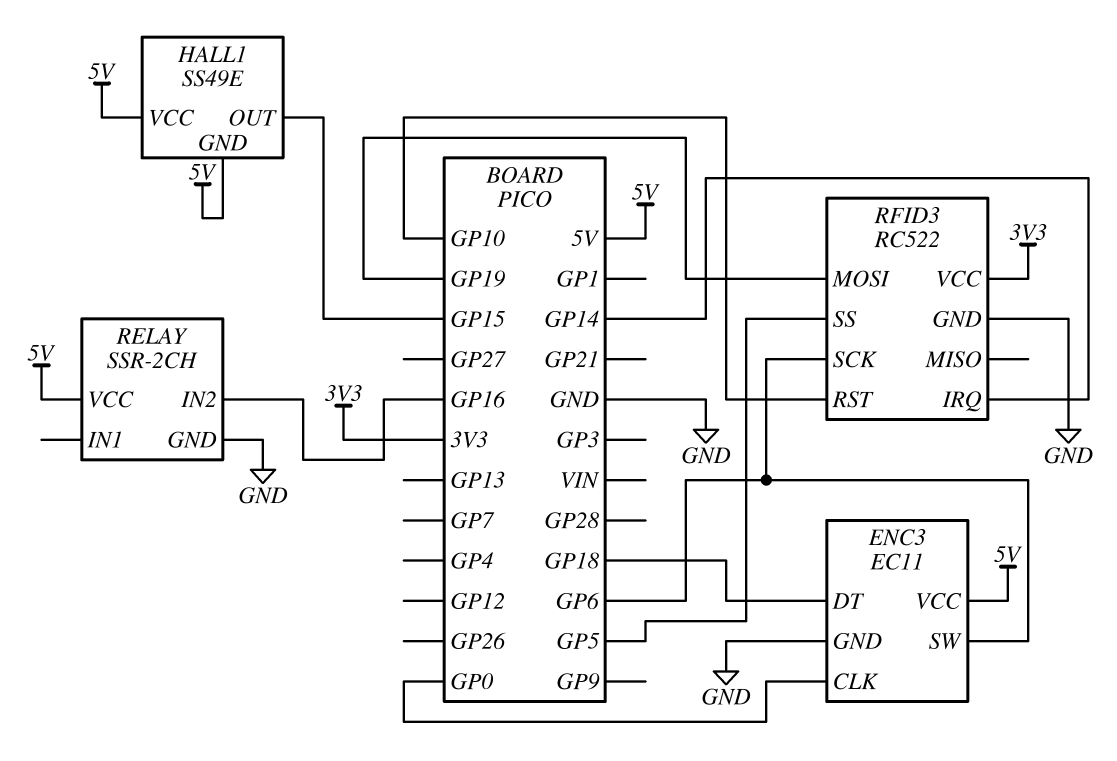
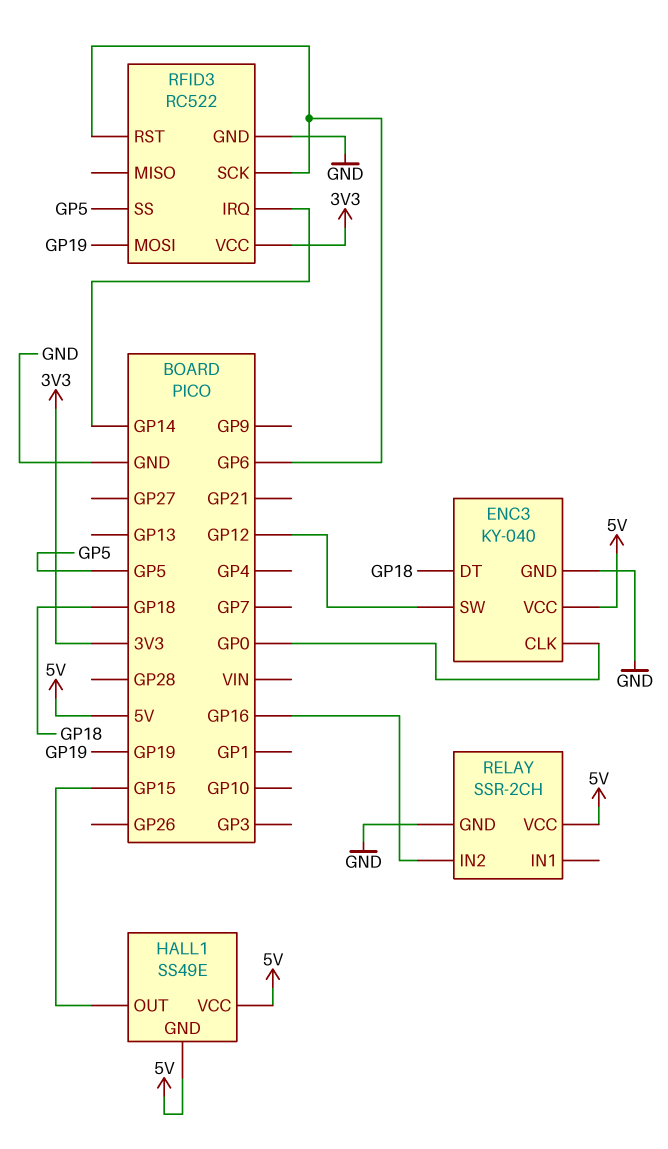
ENC3: EC11 -> KY-040
ENC3 pin SW: GP6 -> GP12
RFID3 pin RST: GP10 -> GP6

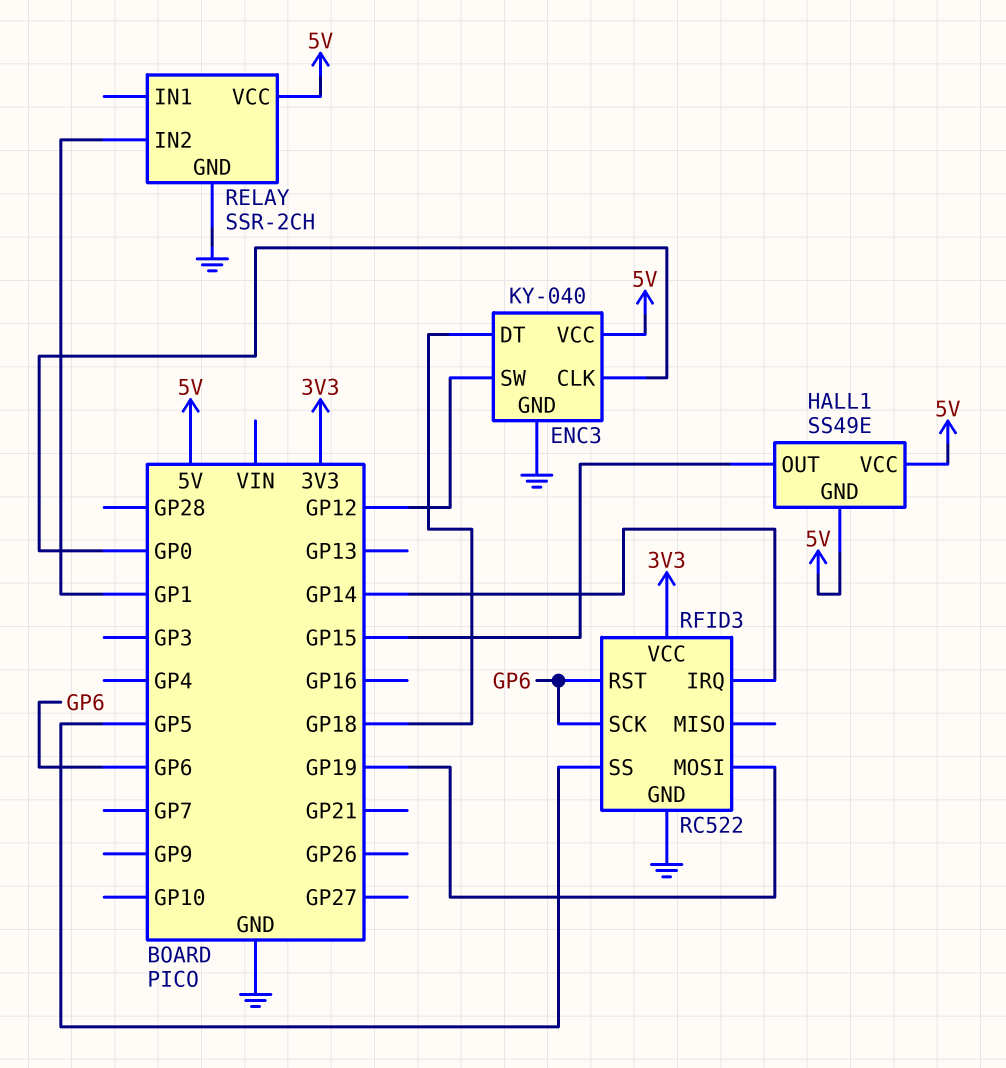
RELAY pin IN2: GP16 -> GP1

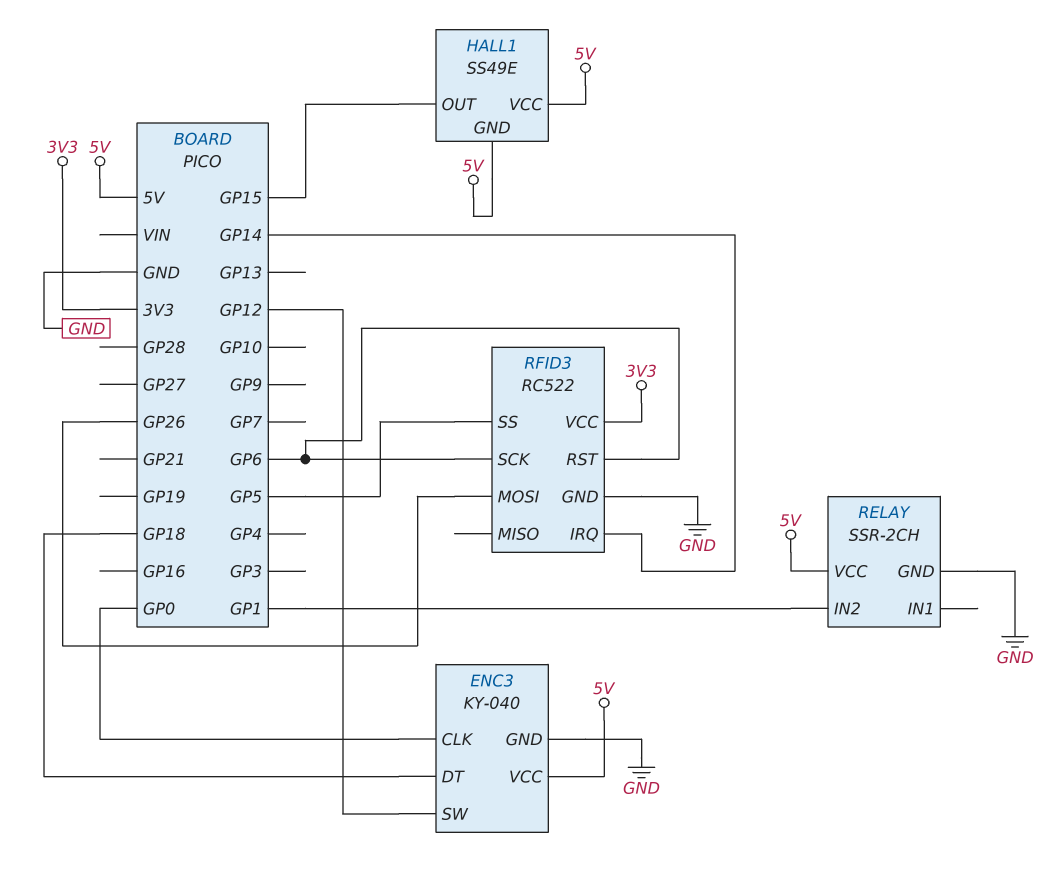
RFID3 pin MOSI: GP19 -> GP26

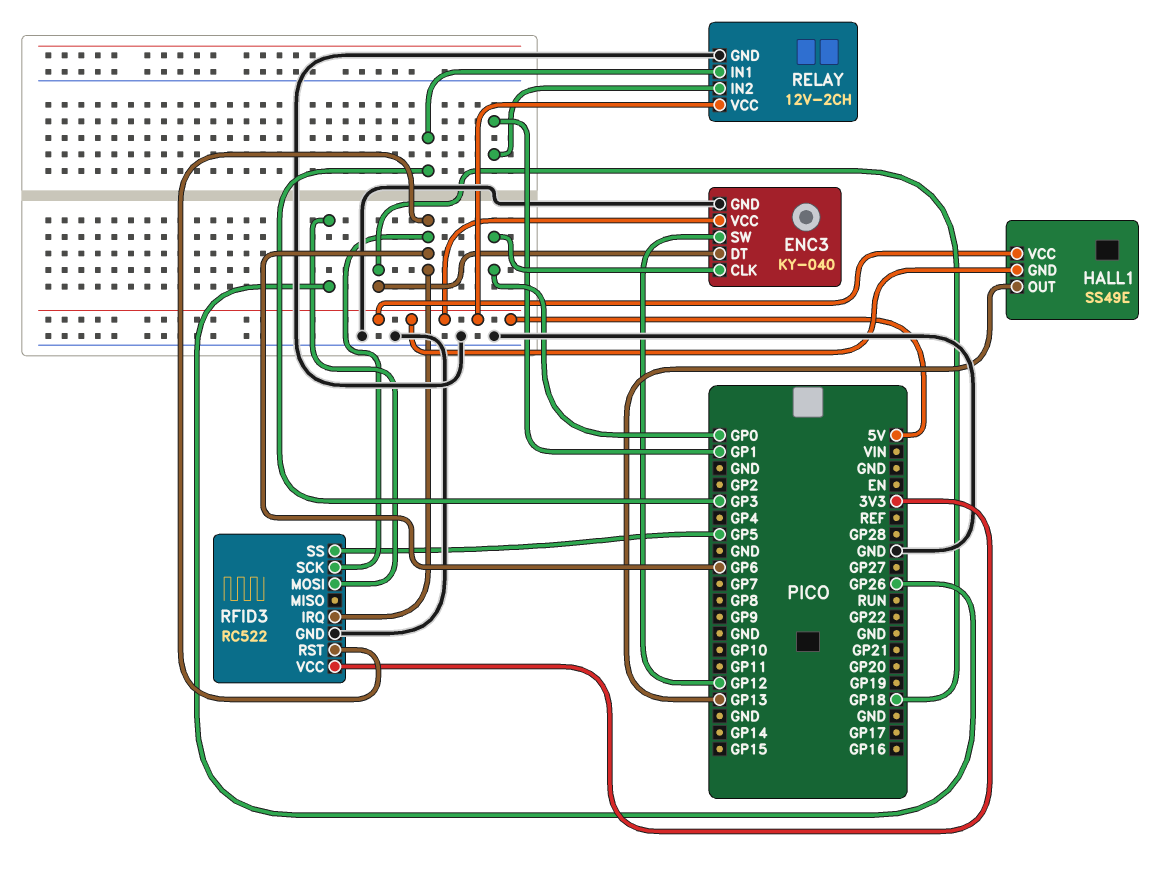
HALL1 pin OUT: GP15 -> GP13
RELAY: SSR-2CH -> 12V-2CH
RELAY pin IN1: none -> GP3
RFID3 pin IRQ: GP14 -> GP6

